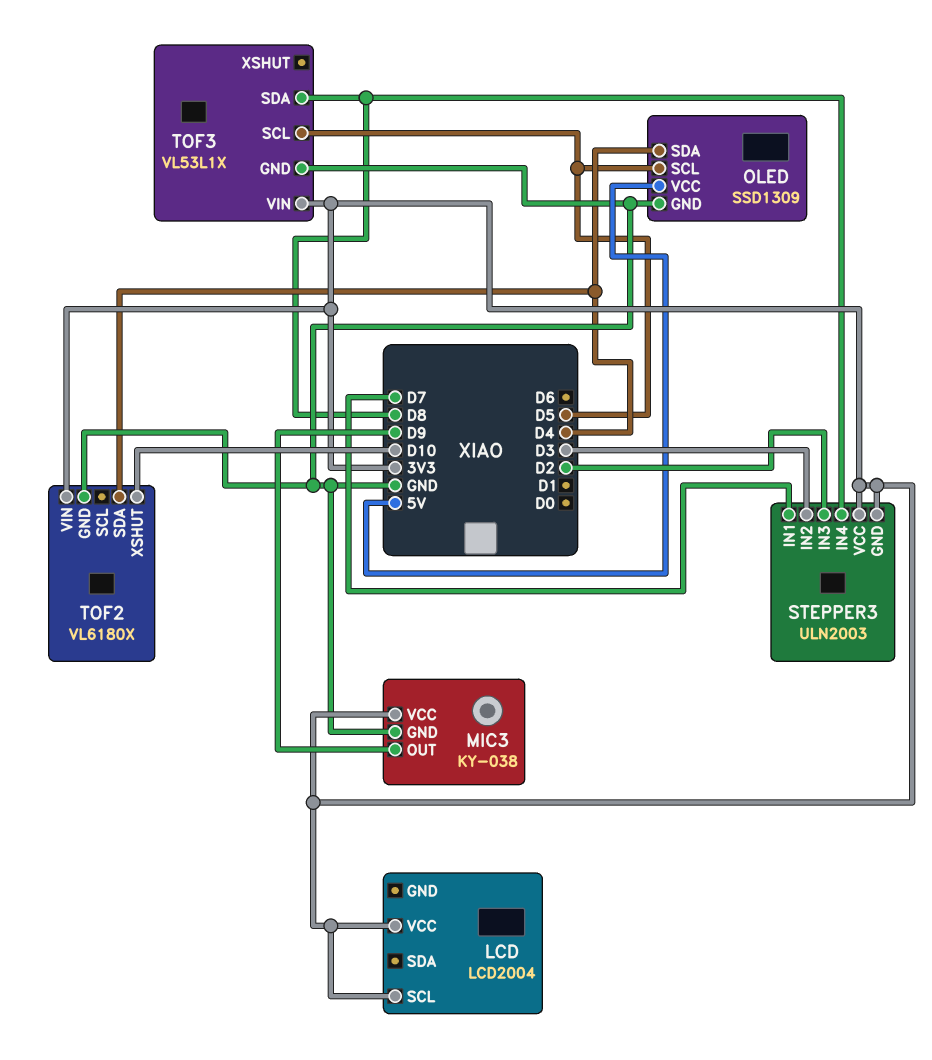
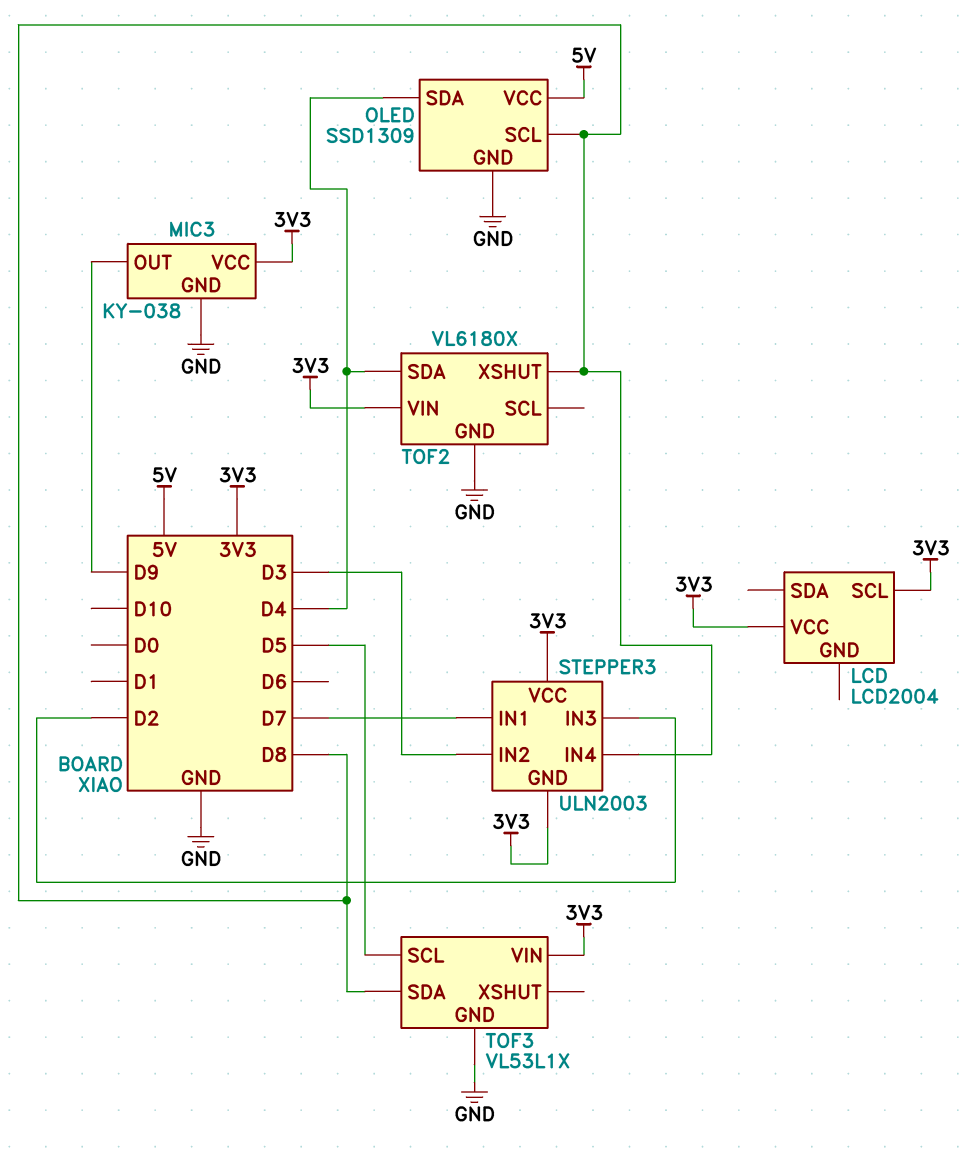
OLED pin SCL: D5 -> D8
TOF2 pin XSHUT: D10 -> D8

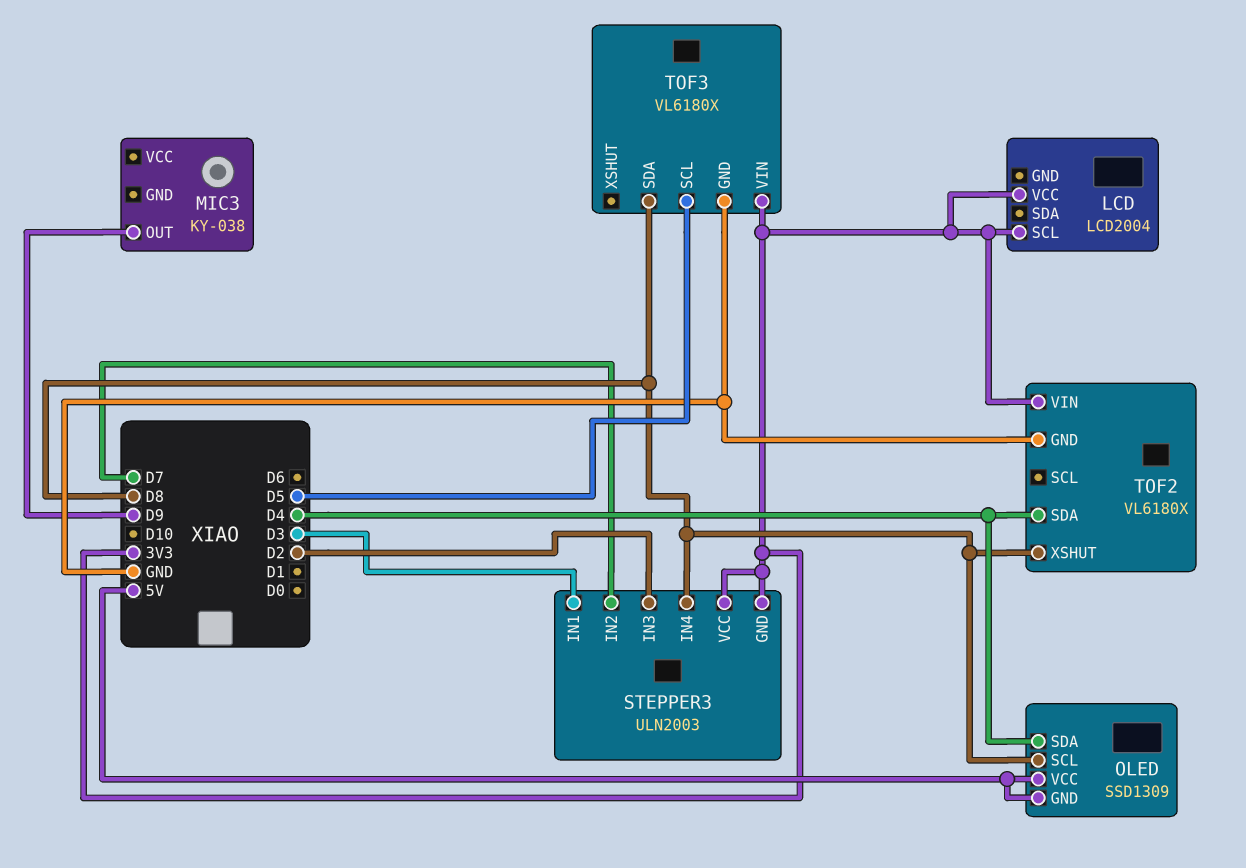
MIC3 pin GND: GND -> none
MIC3 pin VCC: 3V3 -> none
OLED pin GND: GND -> 5V
STEPPER3 pin IN1: D7 -> D3
STEPPER3 pin IN2: D3 -> D7
TOF3: VL53L1X -> VL6180X

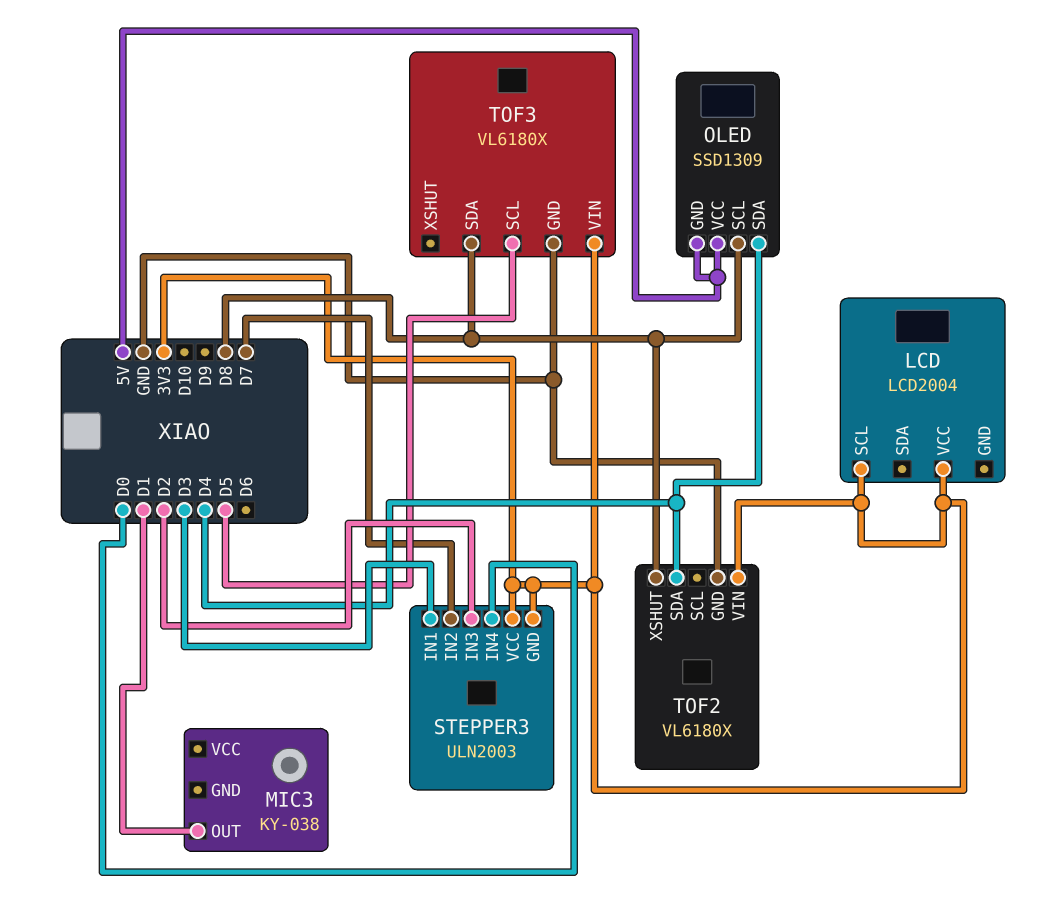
MIC3 pin OUT: D9 -> D1
STEPPER3 pin IN4: D8 -> D0

